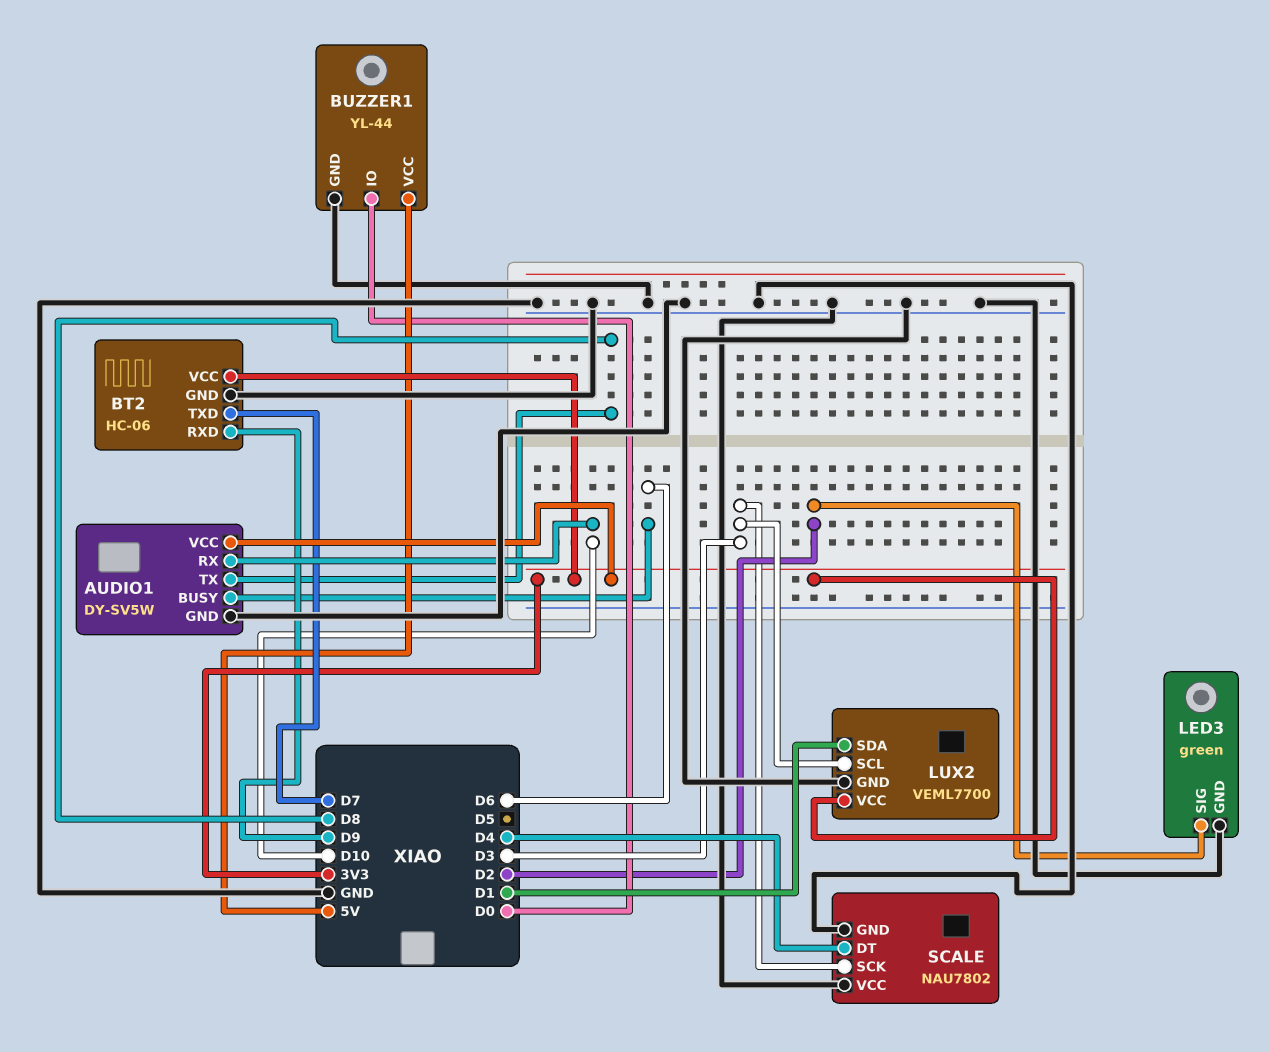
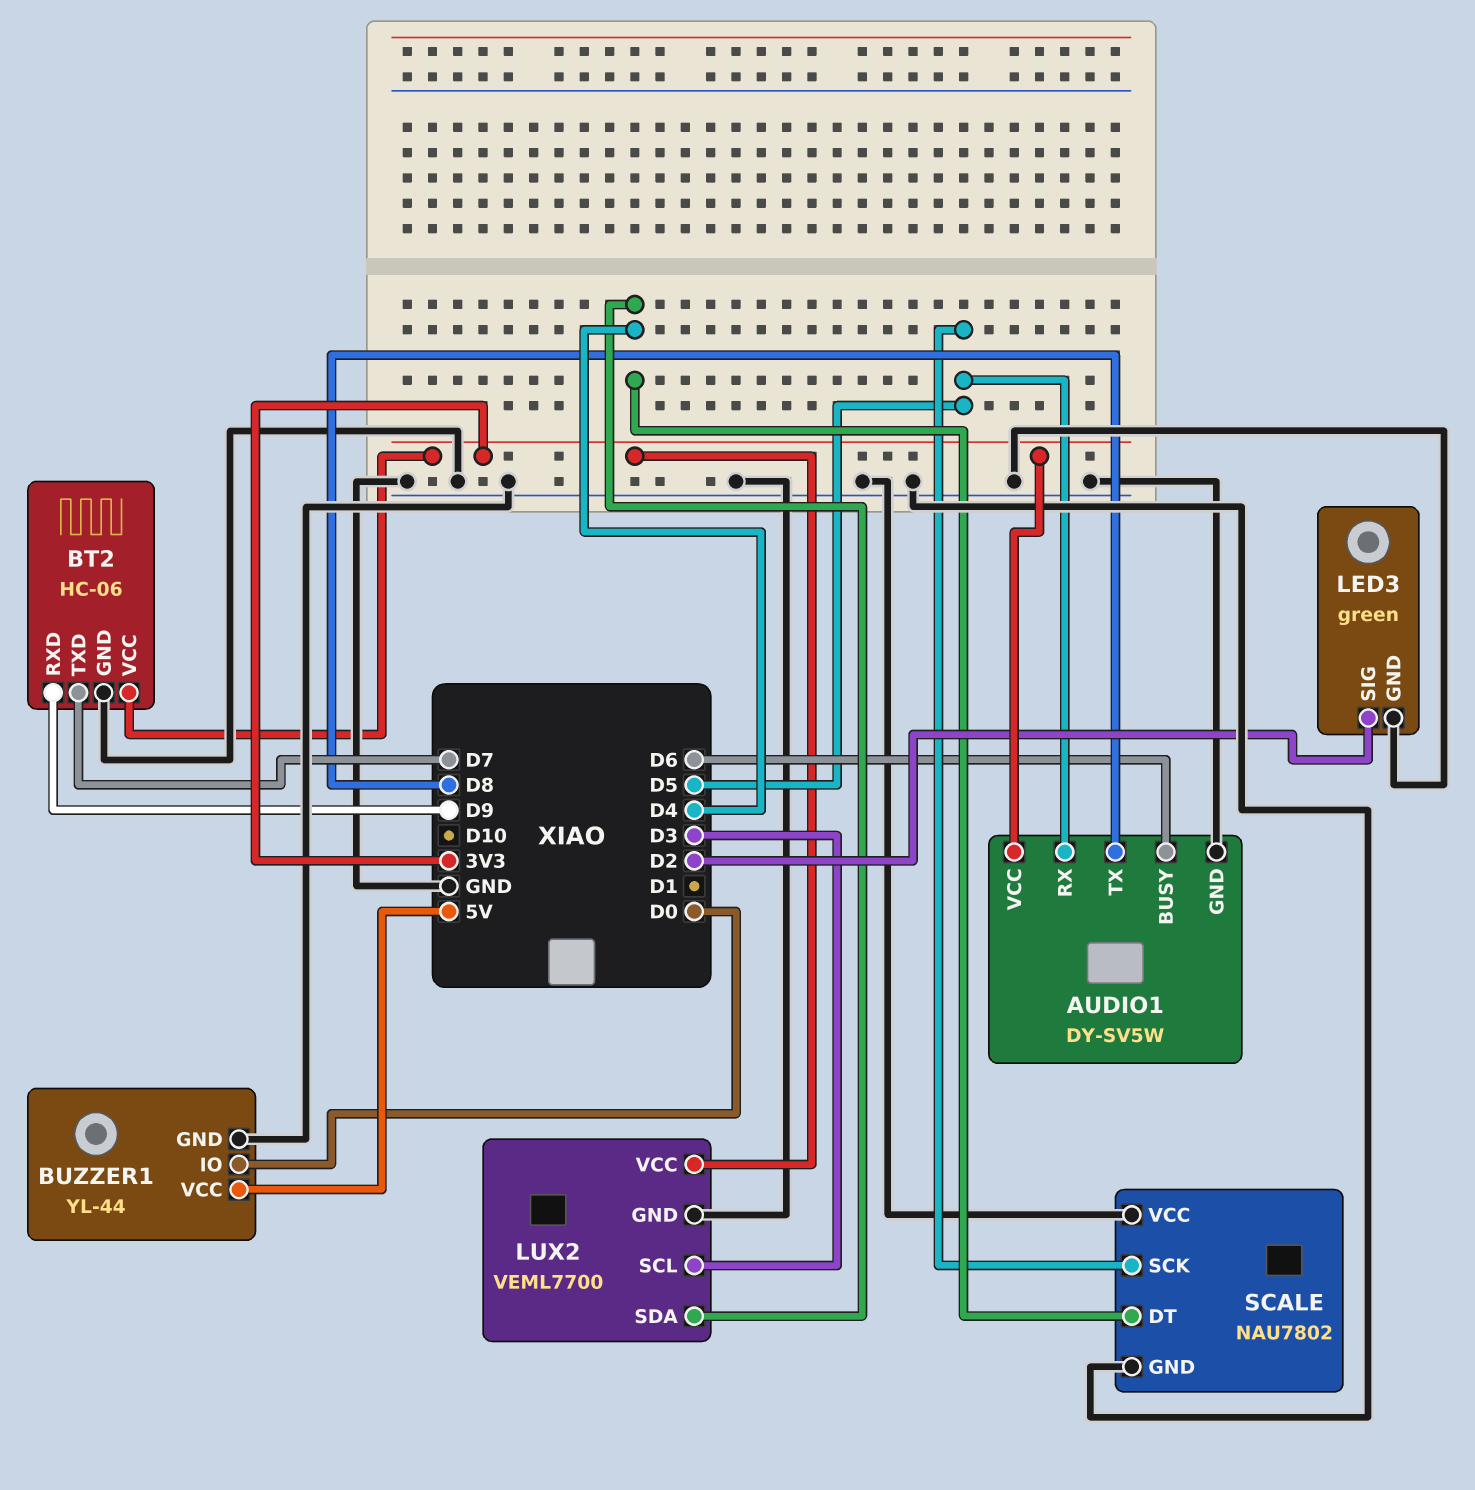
AUDIO1 pin RX: D10 -> D5
LUX2 pin SDA: D1 -> D4
SCALE pin SCK: D3 -> D5

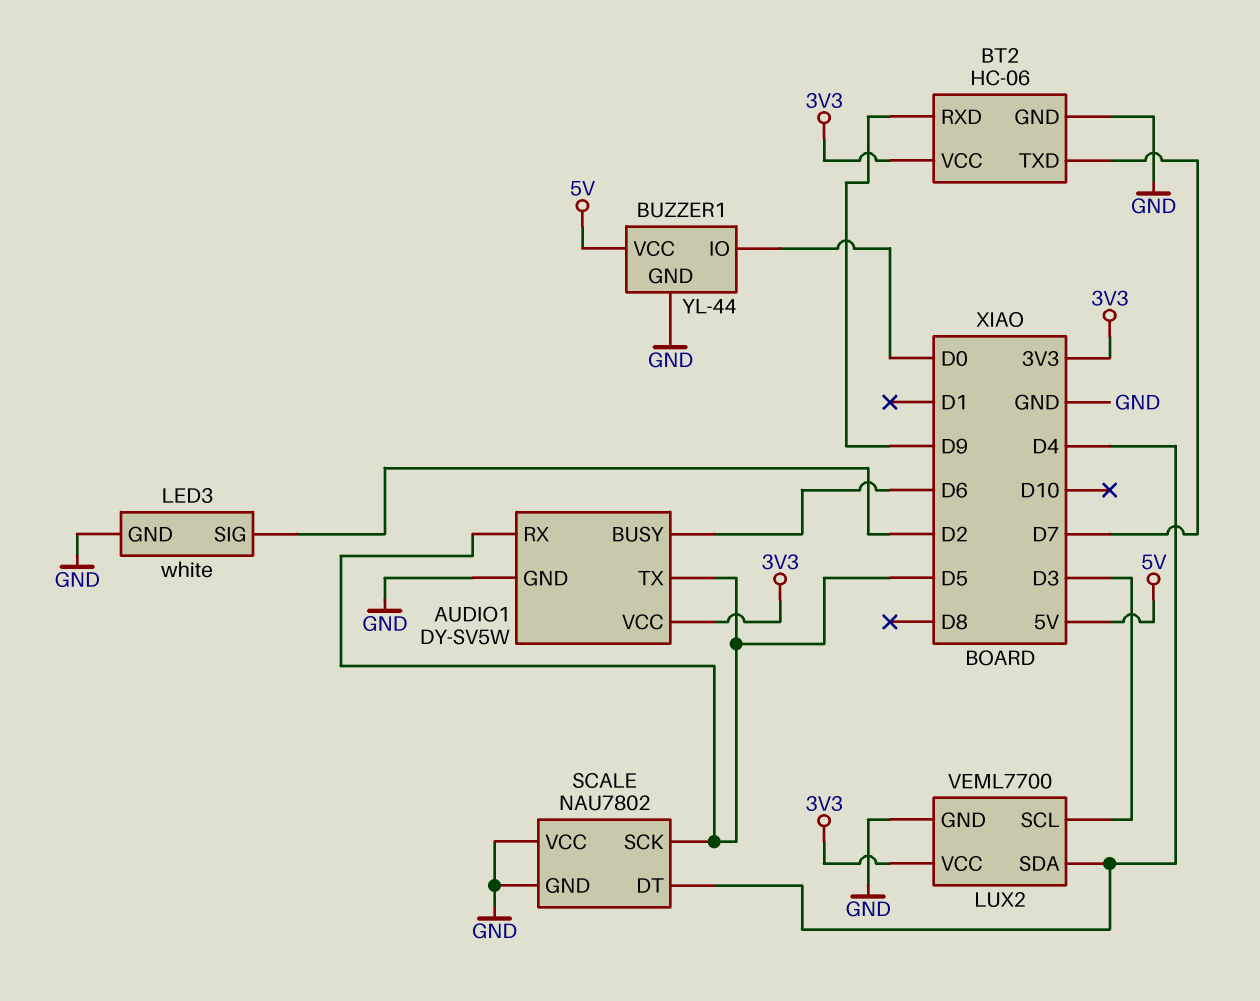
AUDIO1 pin TX: D8 -> D5
LED3: green -> white

